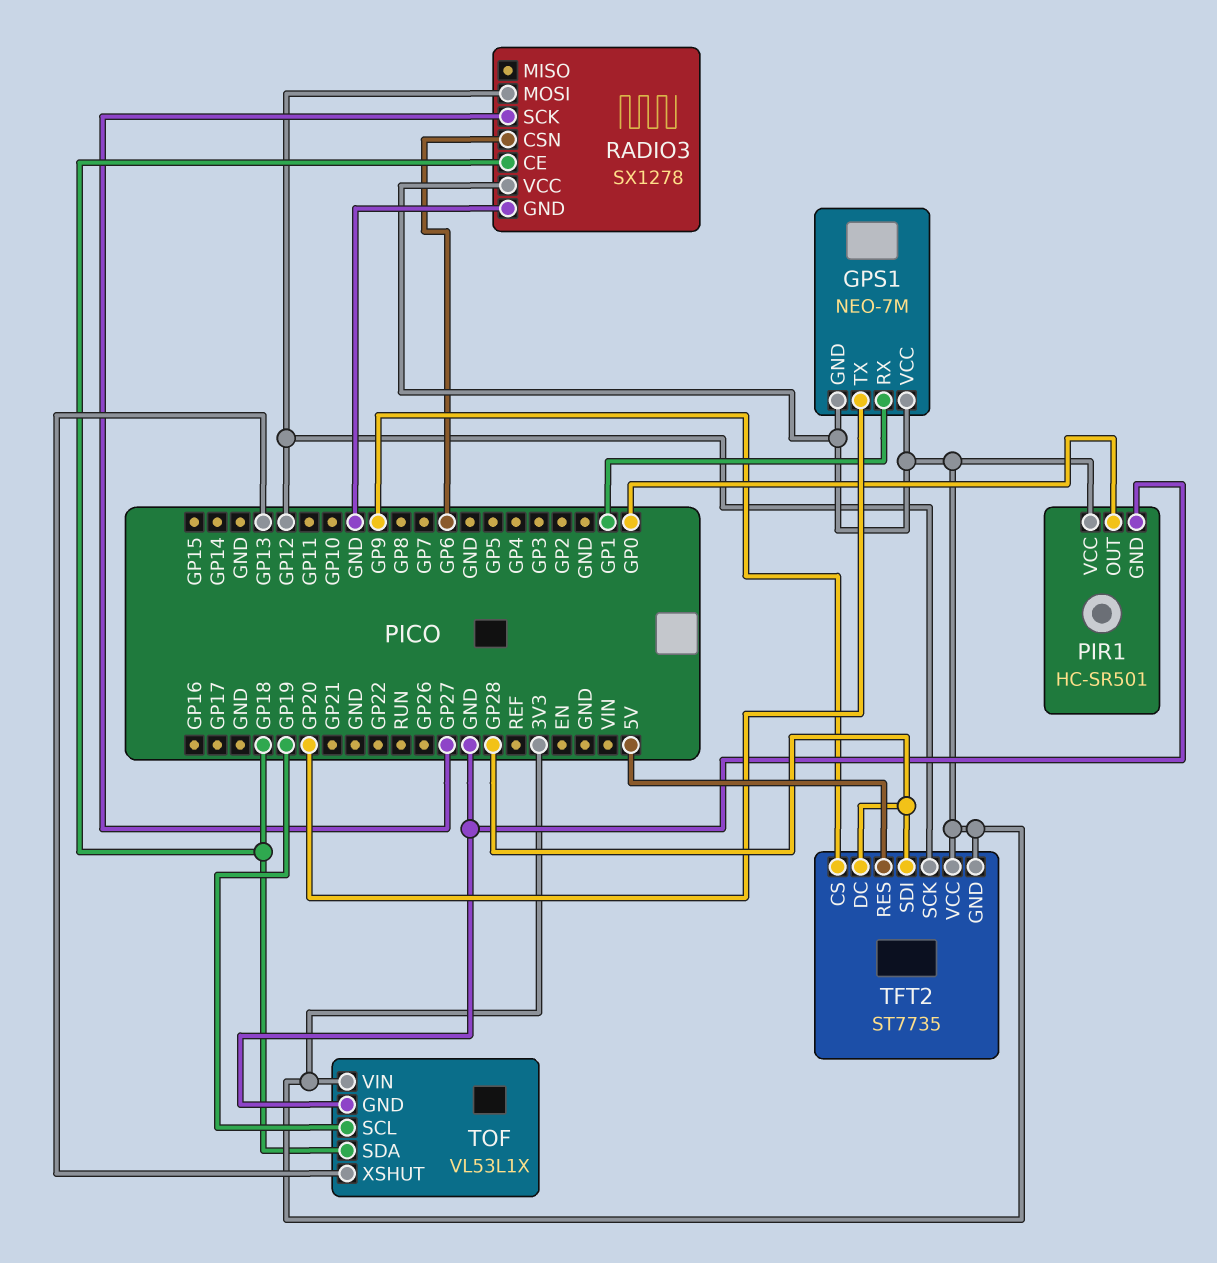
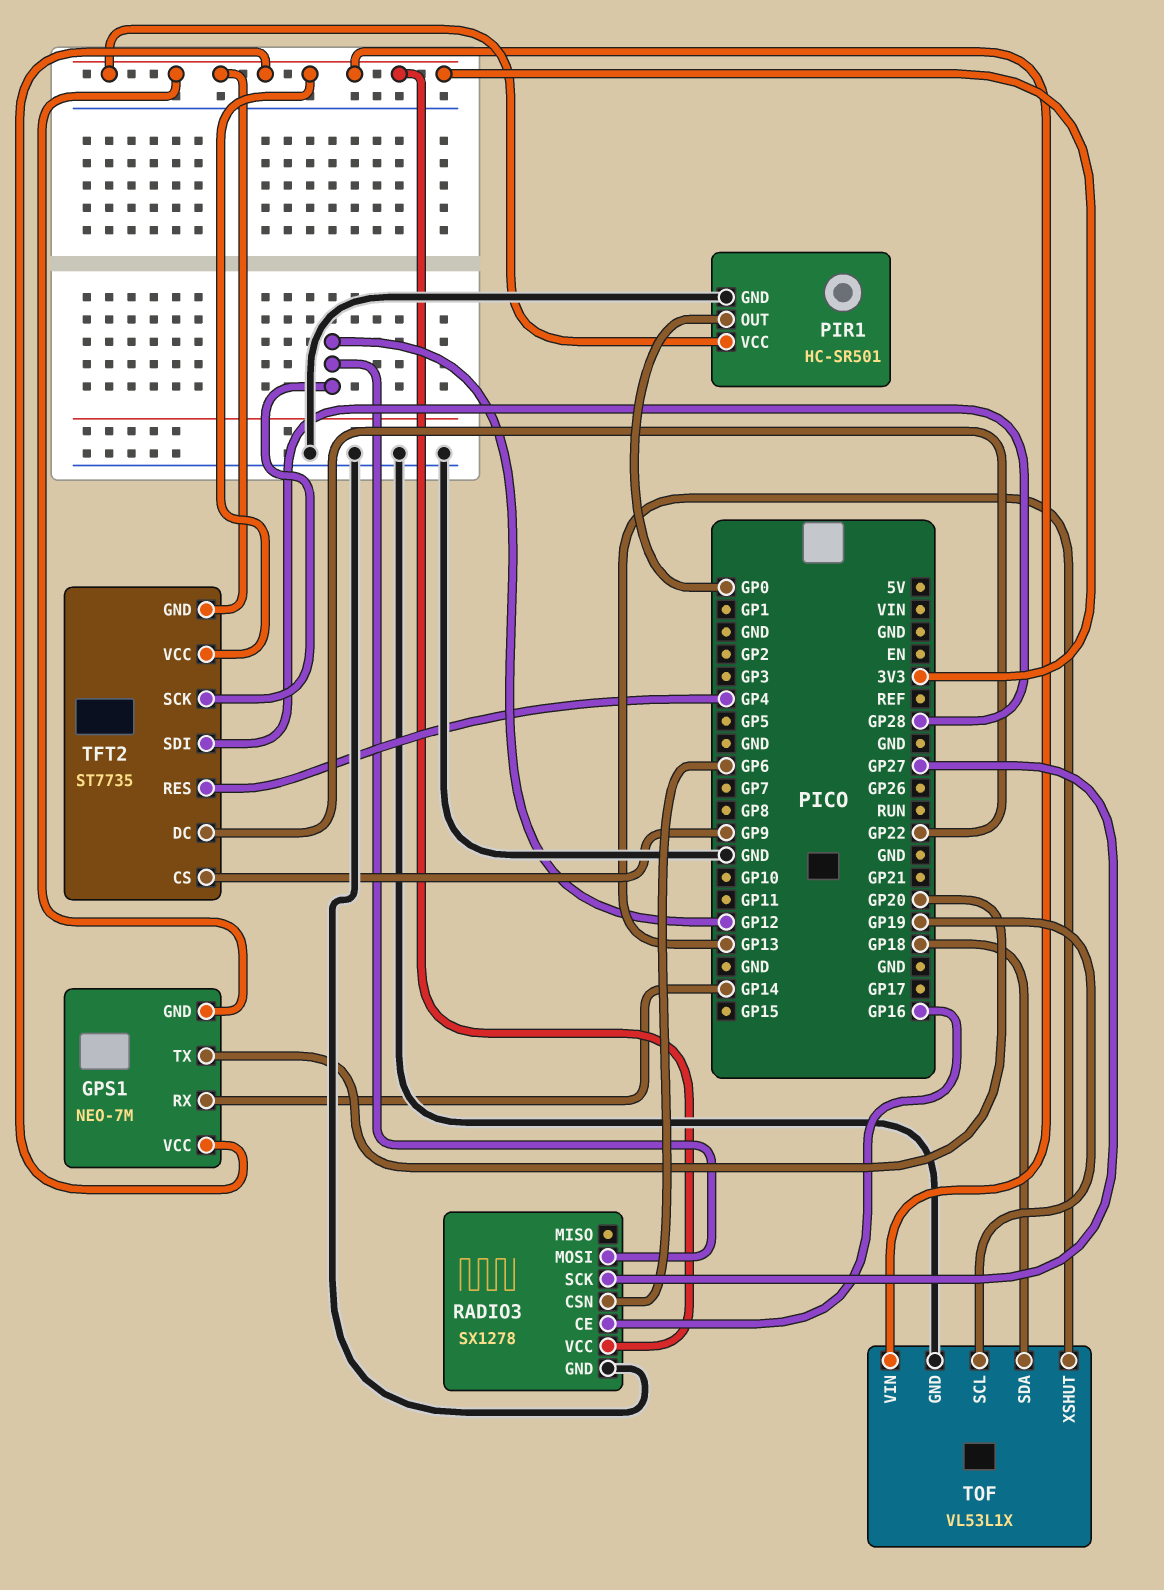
GPS1 pin RX: GP1 -> GP14
RADIO3 pin CE: GP18 -> GP16
TFT2 pin DC: GP28 -> GP22
TFT2 pin RES: 5V -> GP4

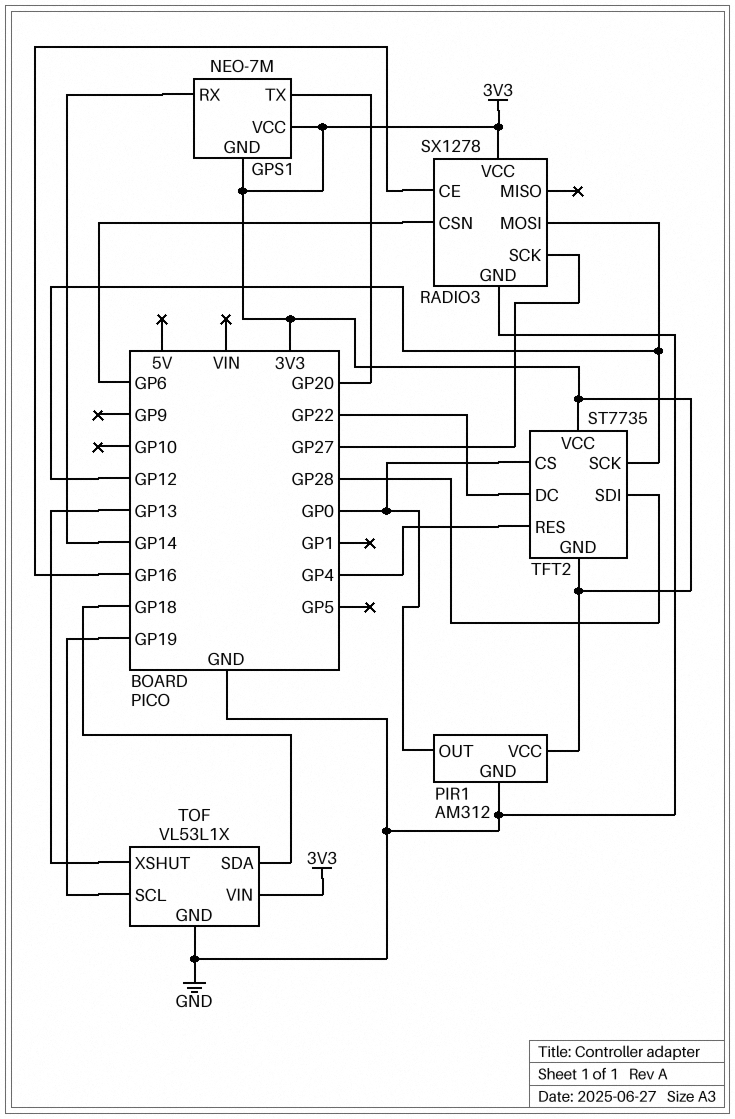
PIR1: HC-SR501 -> AM312
TFT2 pin CS: GP9 -> GP0

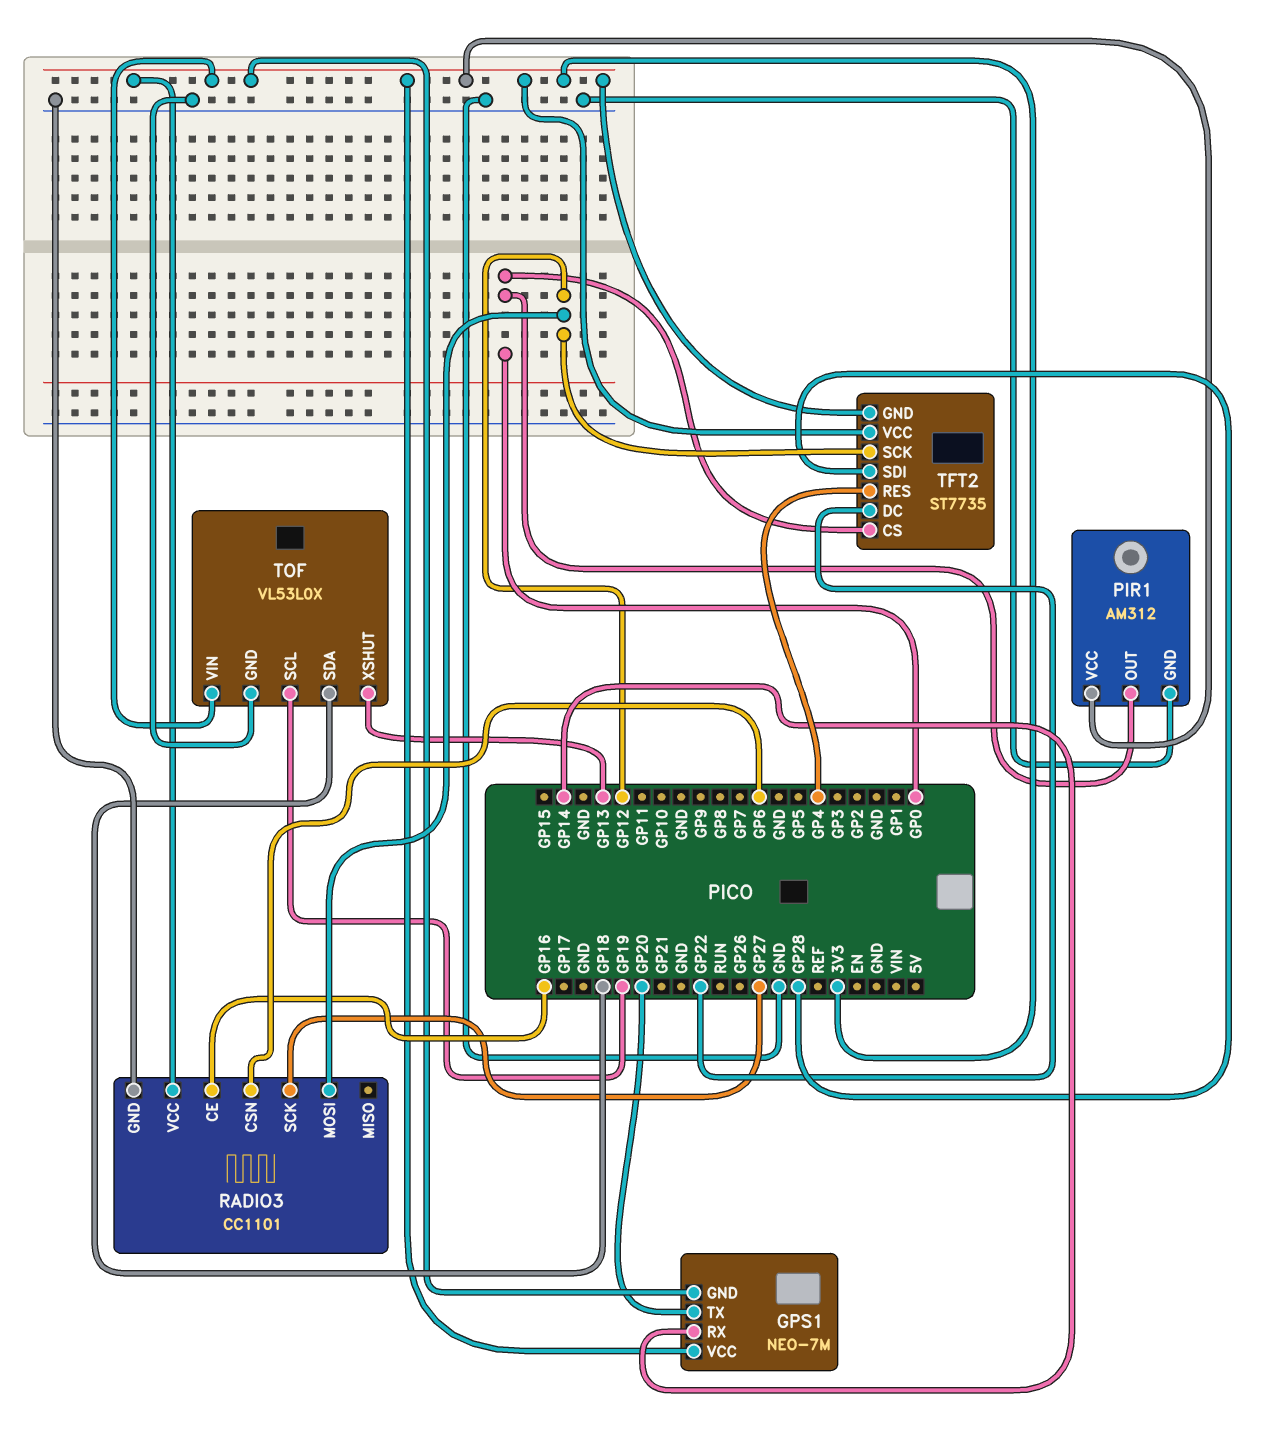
RADIO3: SX1278 -> CC1101
TOF: VL53L1X -> VL53L0X

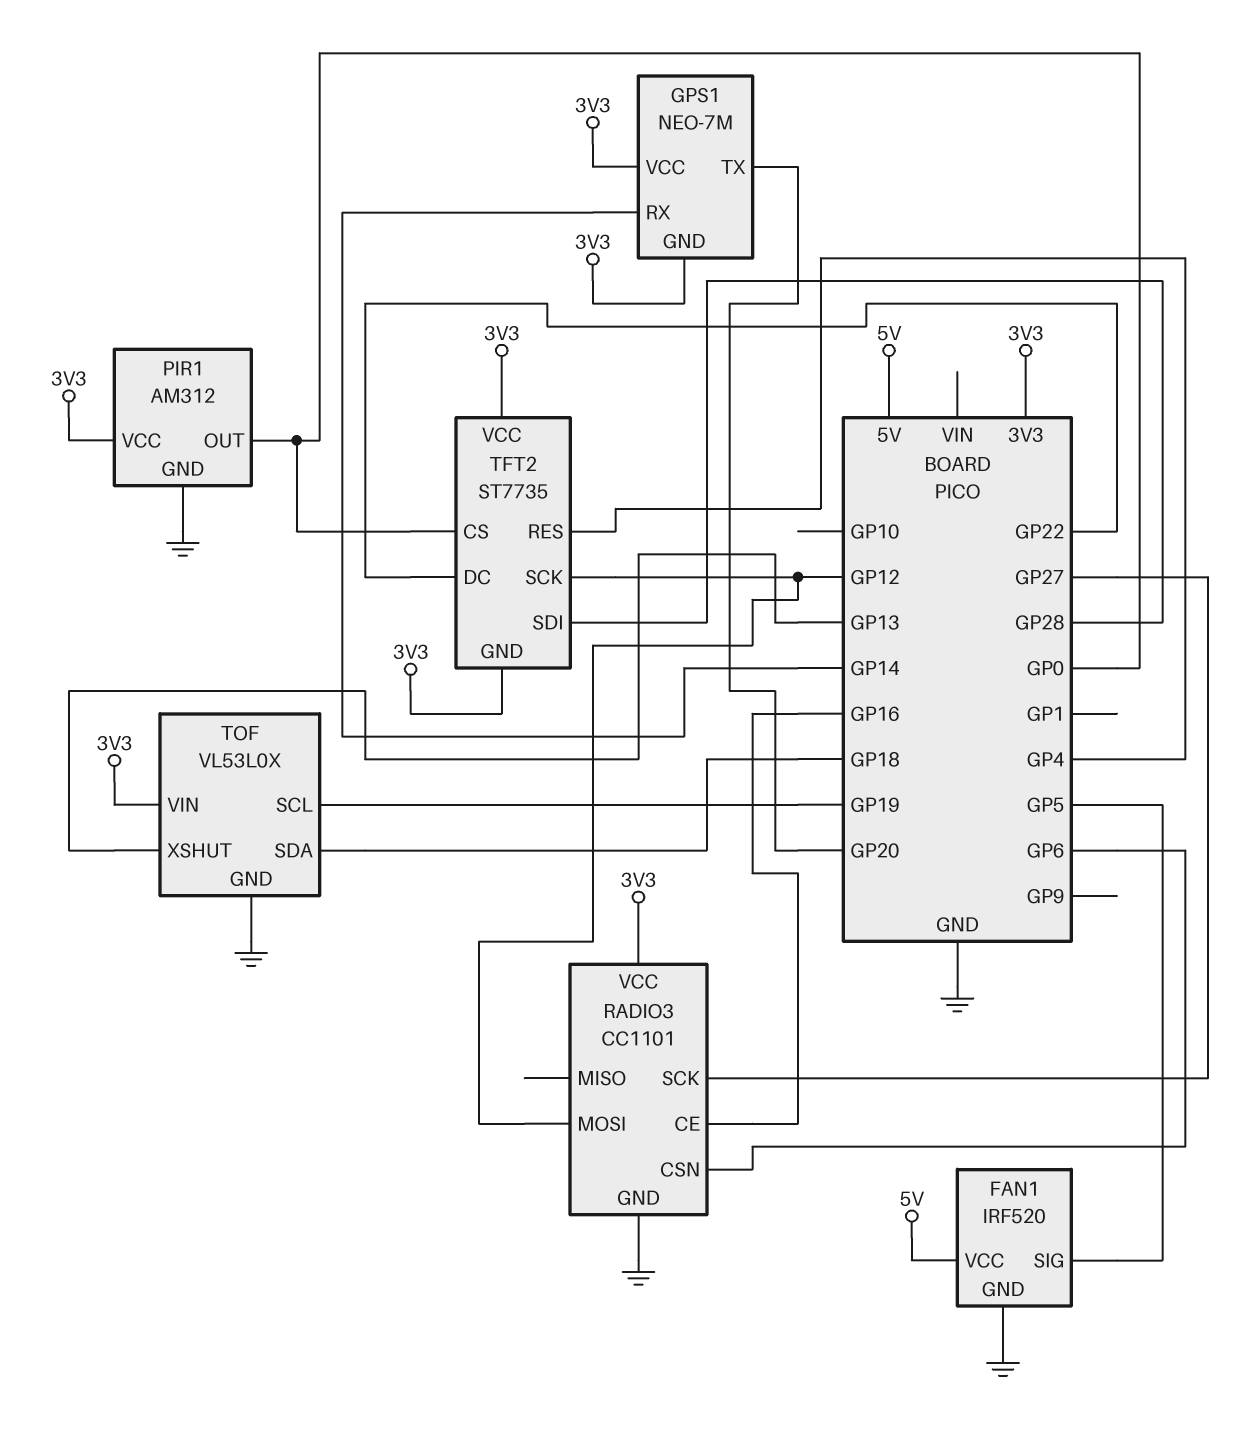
FAN1: none -> IRF520
FAN1 pin GND: none -> GND
FAN1 pin SIG: none -> GP5
FAN1 pin VCC: none -> 5V

